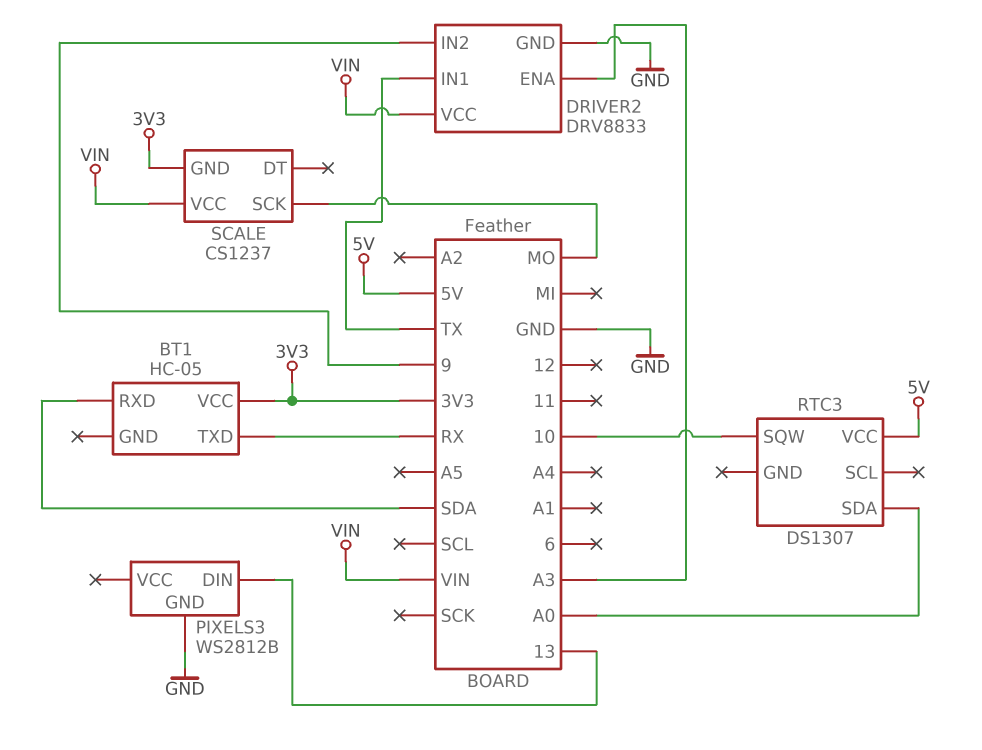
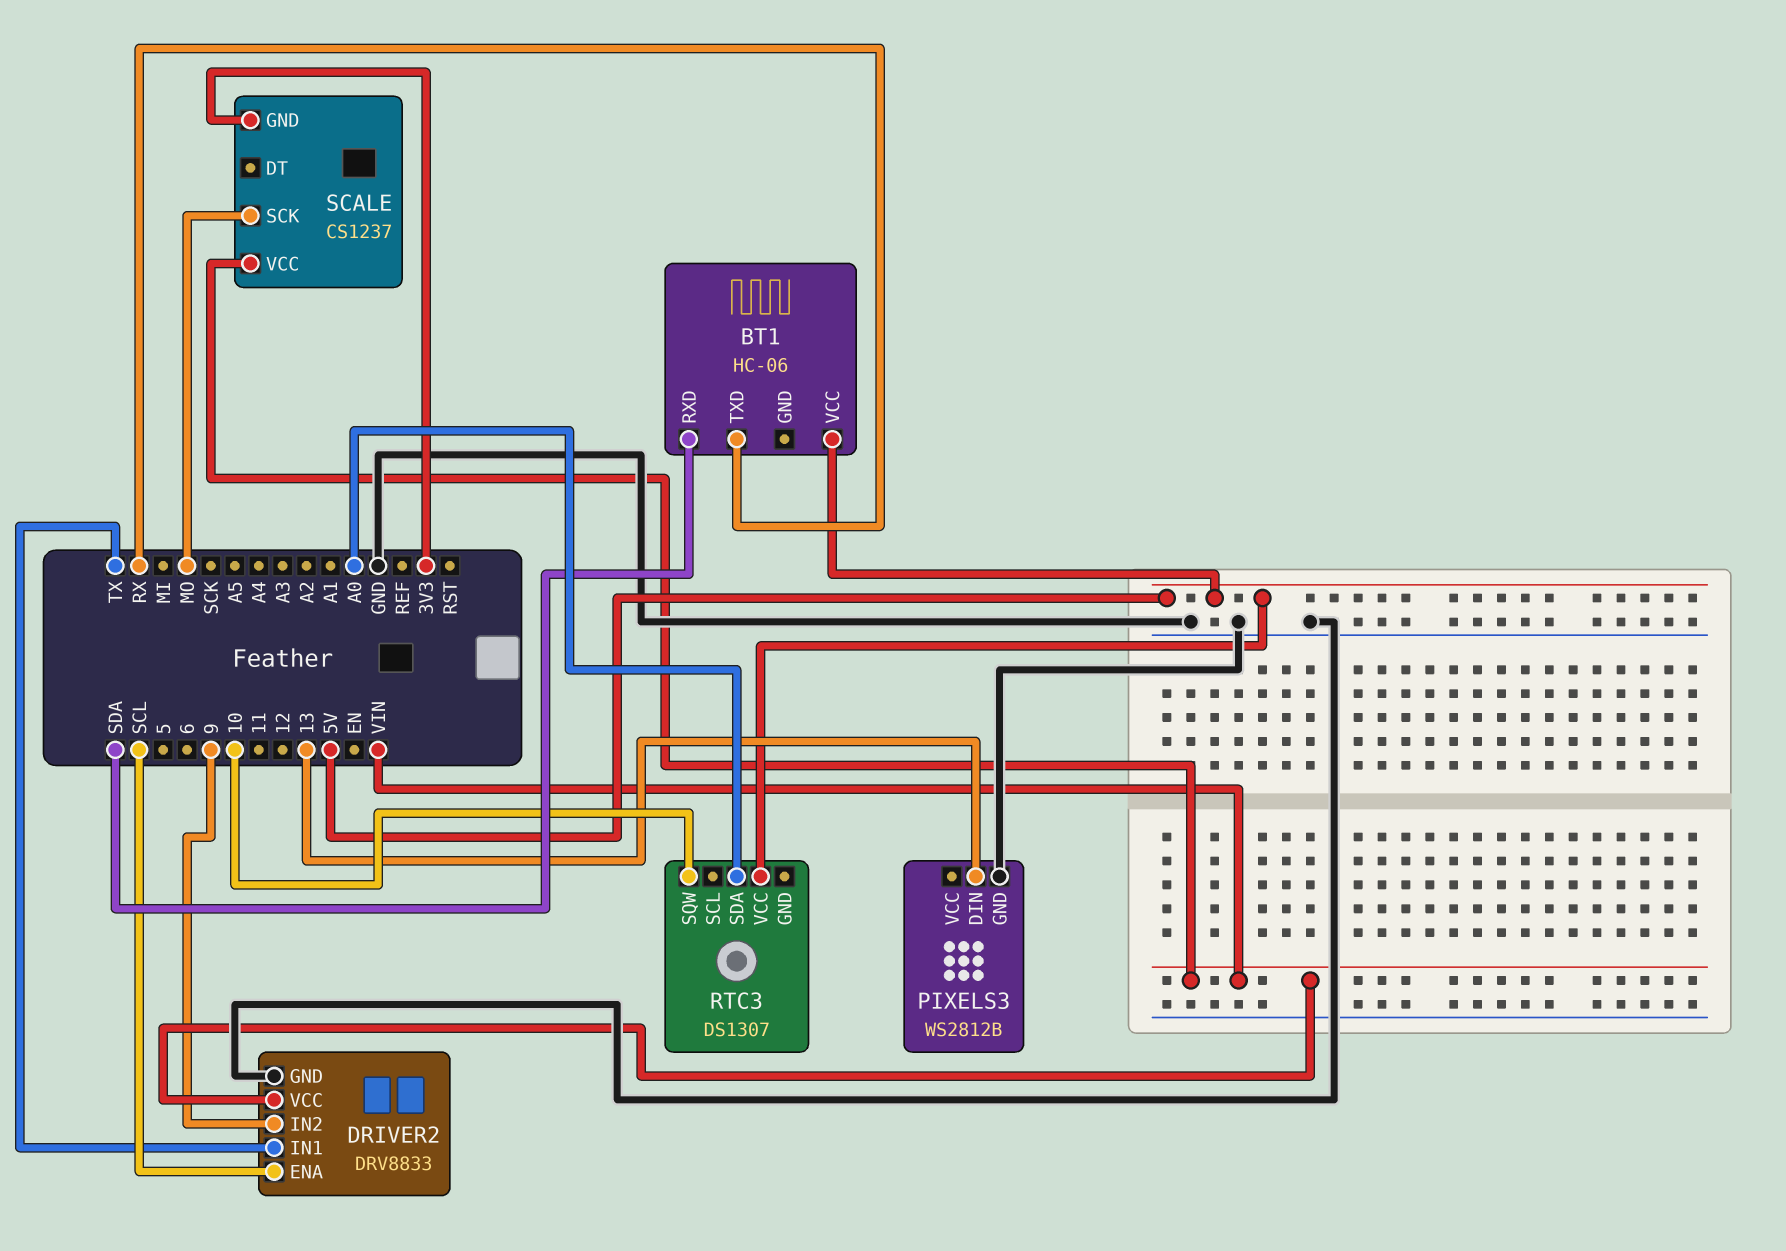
BT1: HC-05 -> HC-06
BT1 pin VCC: 3V3 -> 5V
DRIVER2 pin ENA: A3 -> SCL

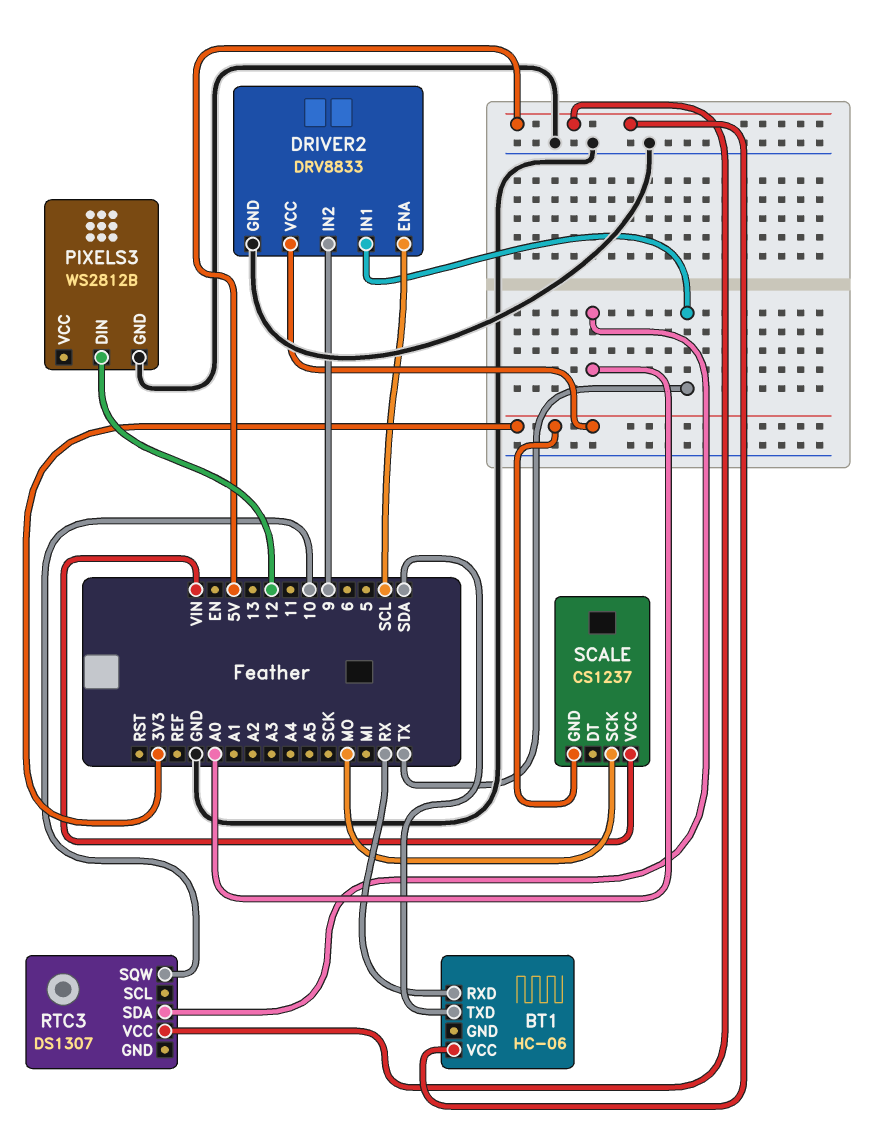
BT1 pin RXD: SDA -> RX
BT1 pin TXD: RX -> SDA
DRIVER2 pin VCC: VIN -> 3V3
PIXELS3 pin DIN: 13 -> 12

